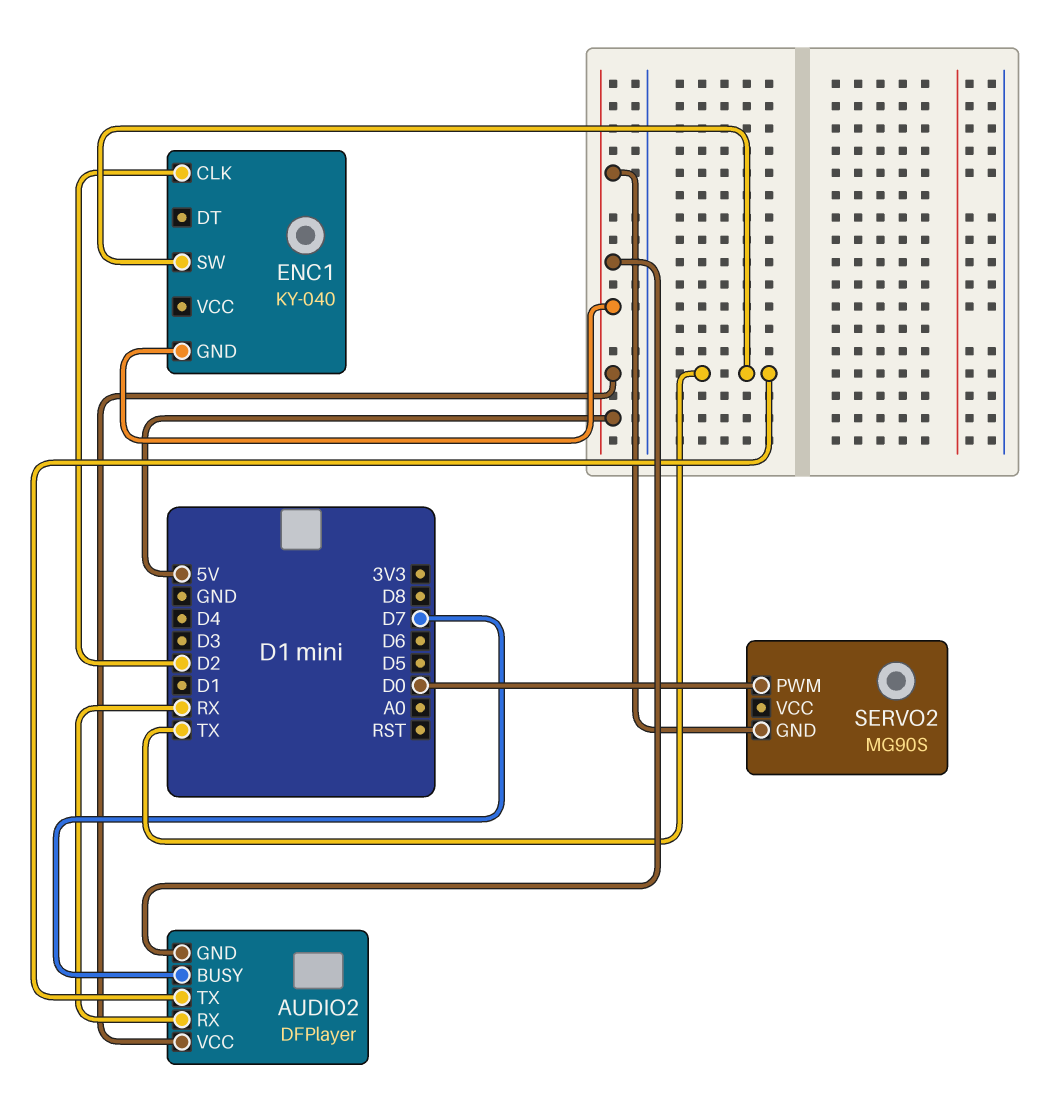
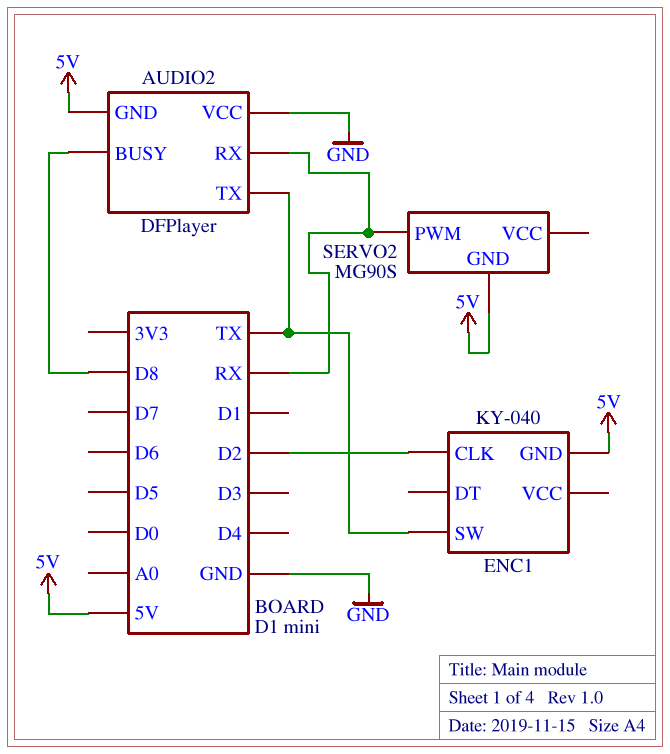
AUDIO2 pin BUSY: D7 -> D8
AUDIO2 pin VCC: 5V -> GND
SERVO2 pin PWM: D0 -> RX

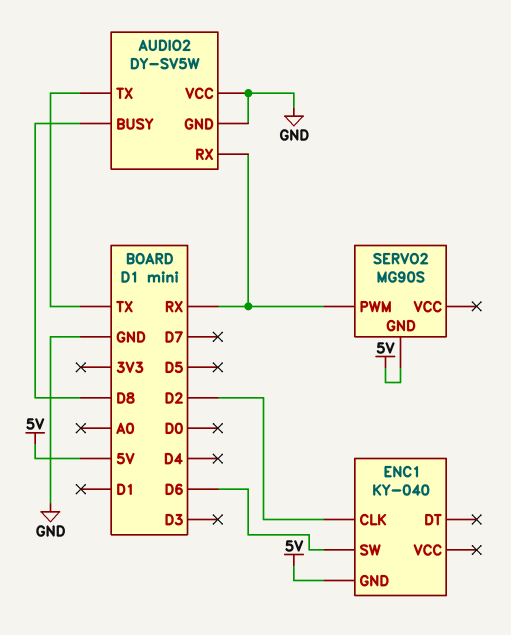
AUDIO2: DFPlayer -> DY-SV5W
AUDIO2 pin GND: 5V -> GND
ENC1 pin SW: TX -> D6

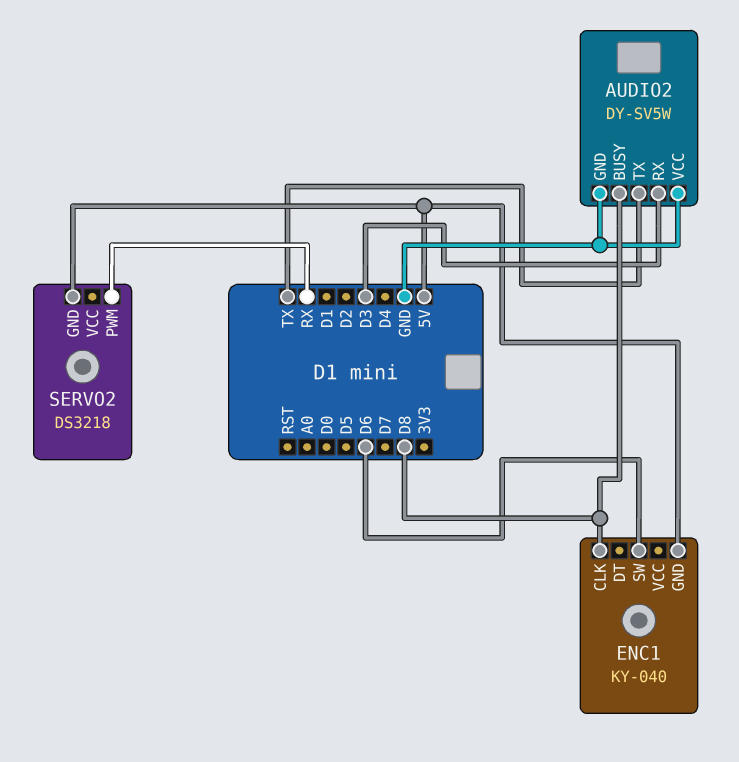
AUDIO2 pin RX: RX -> D3
ENC1 pin CLK: D2 -> D8
SERVO2: MG90S -> DS3218

